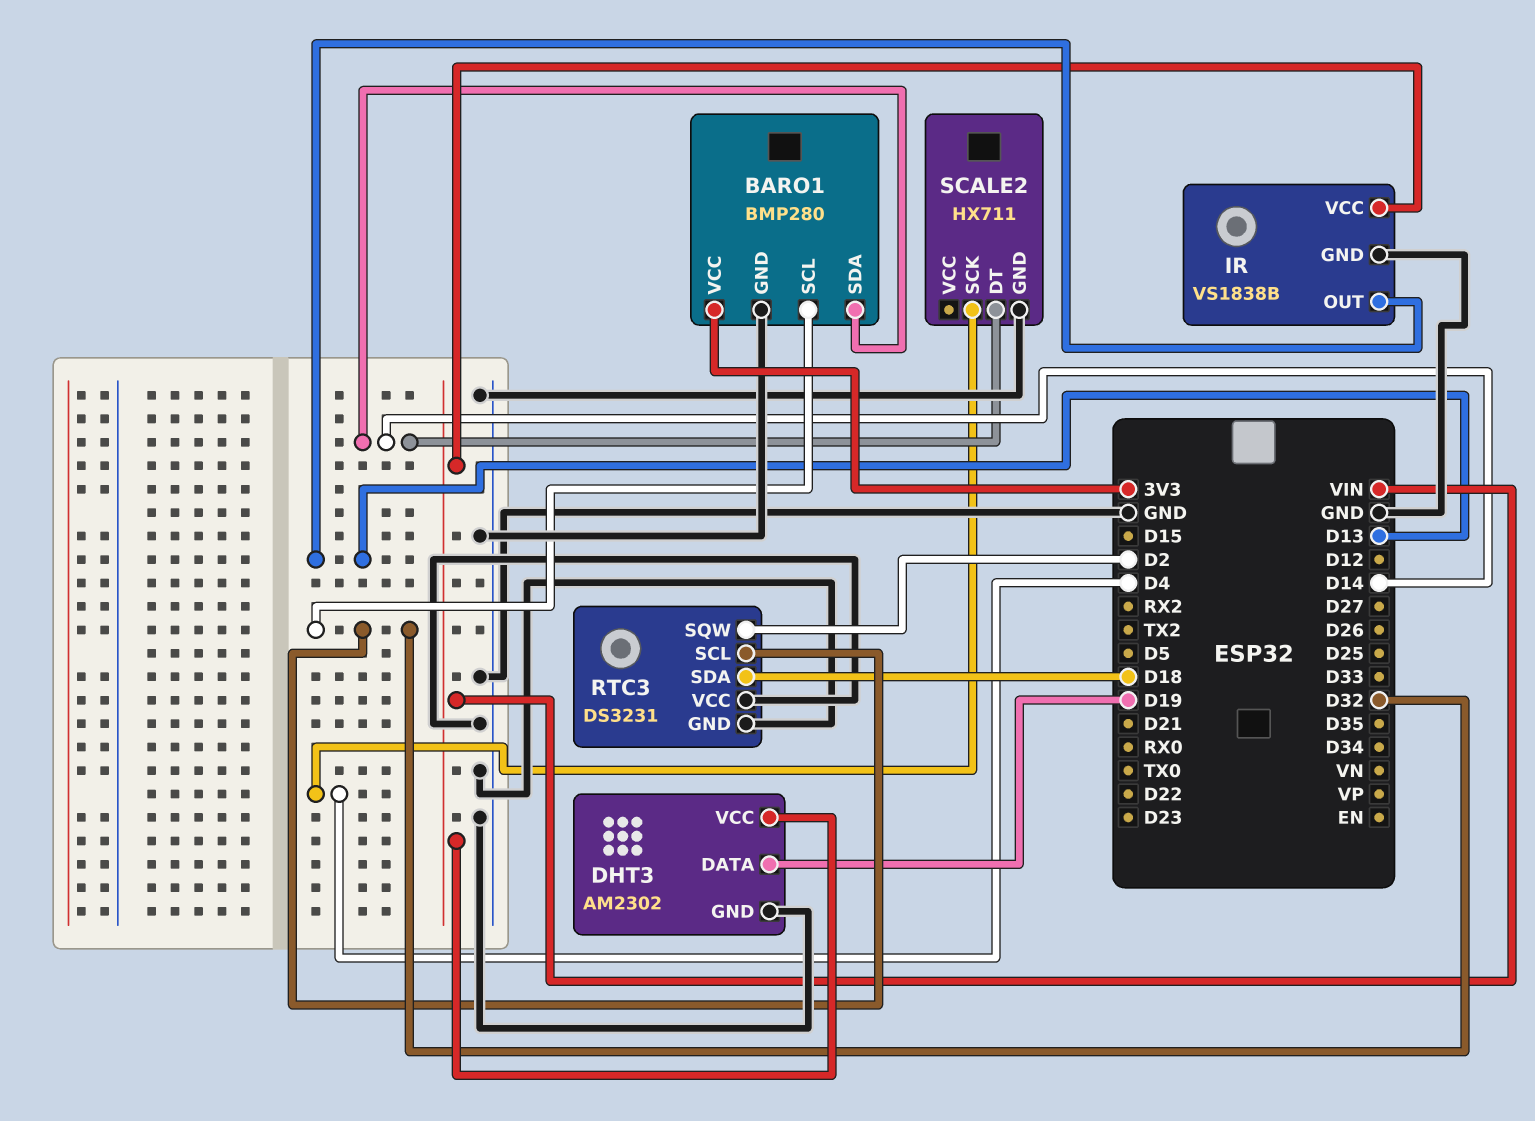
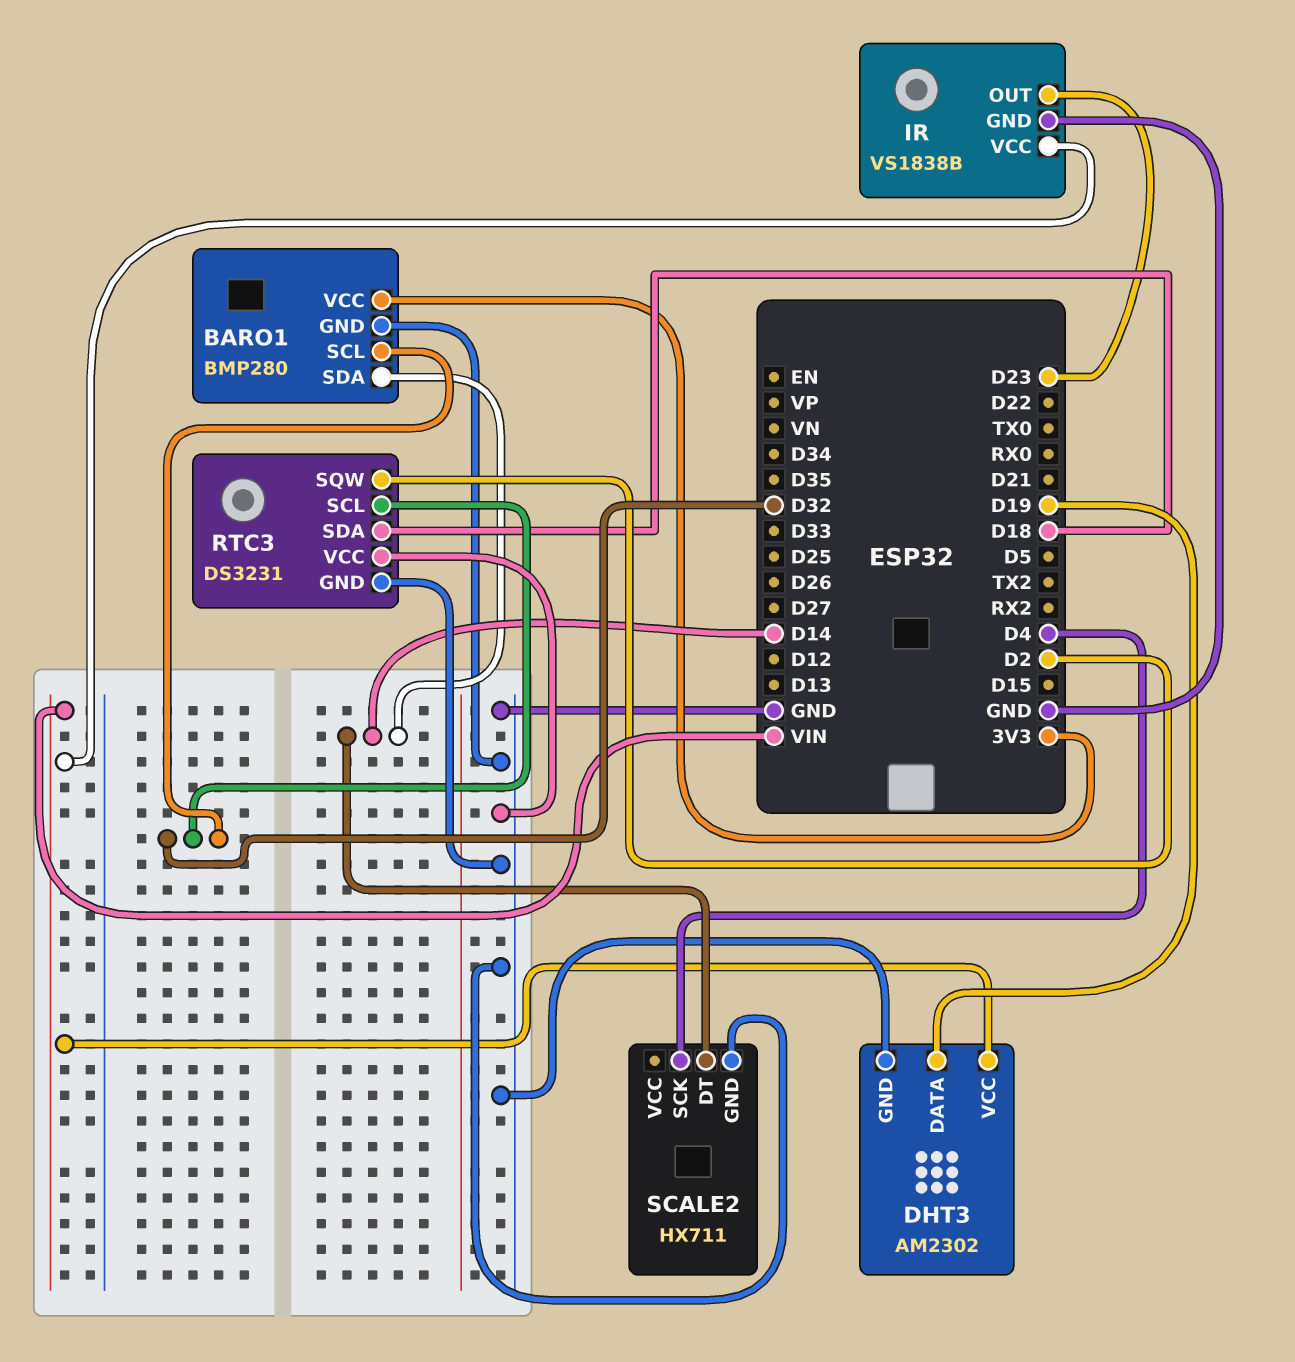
IR pin OUT: D13 -> D23

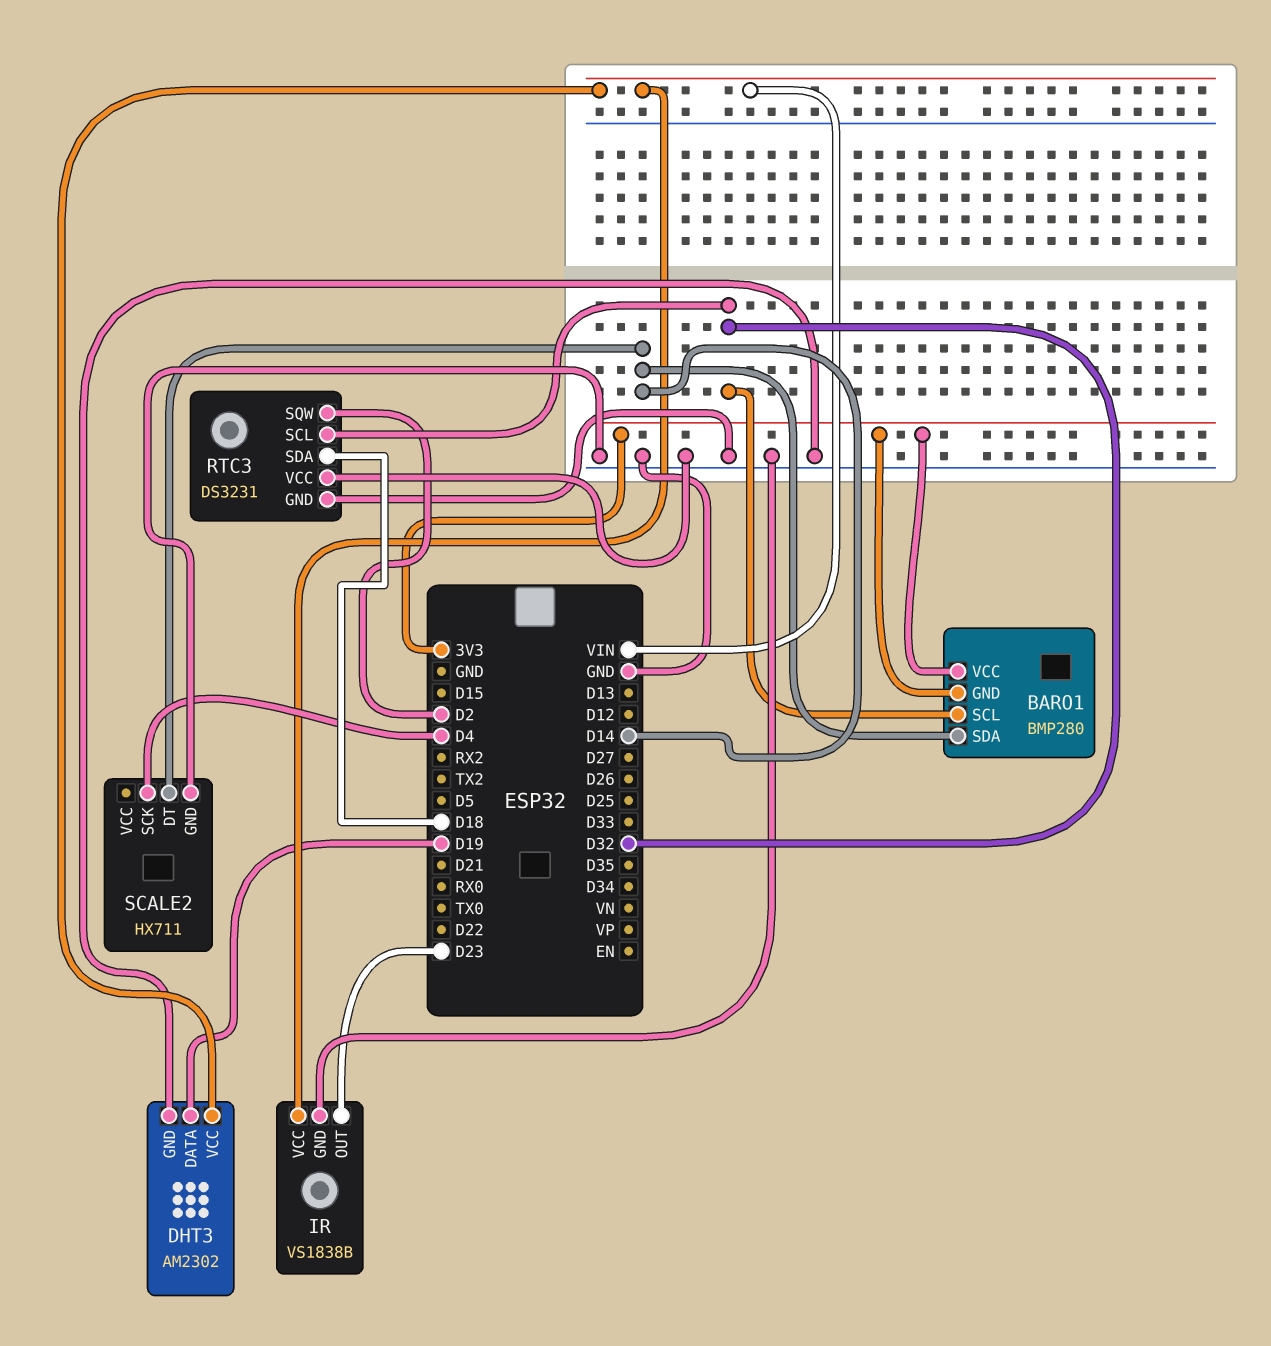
BARO1 pin GND: GND -> 3V3

